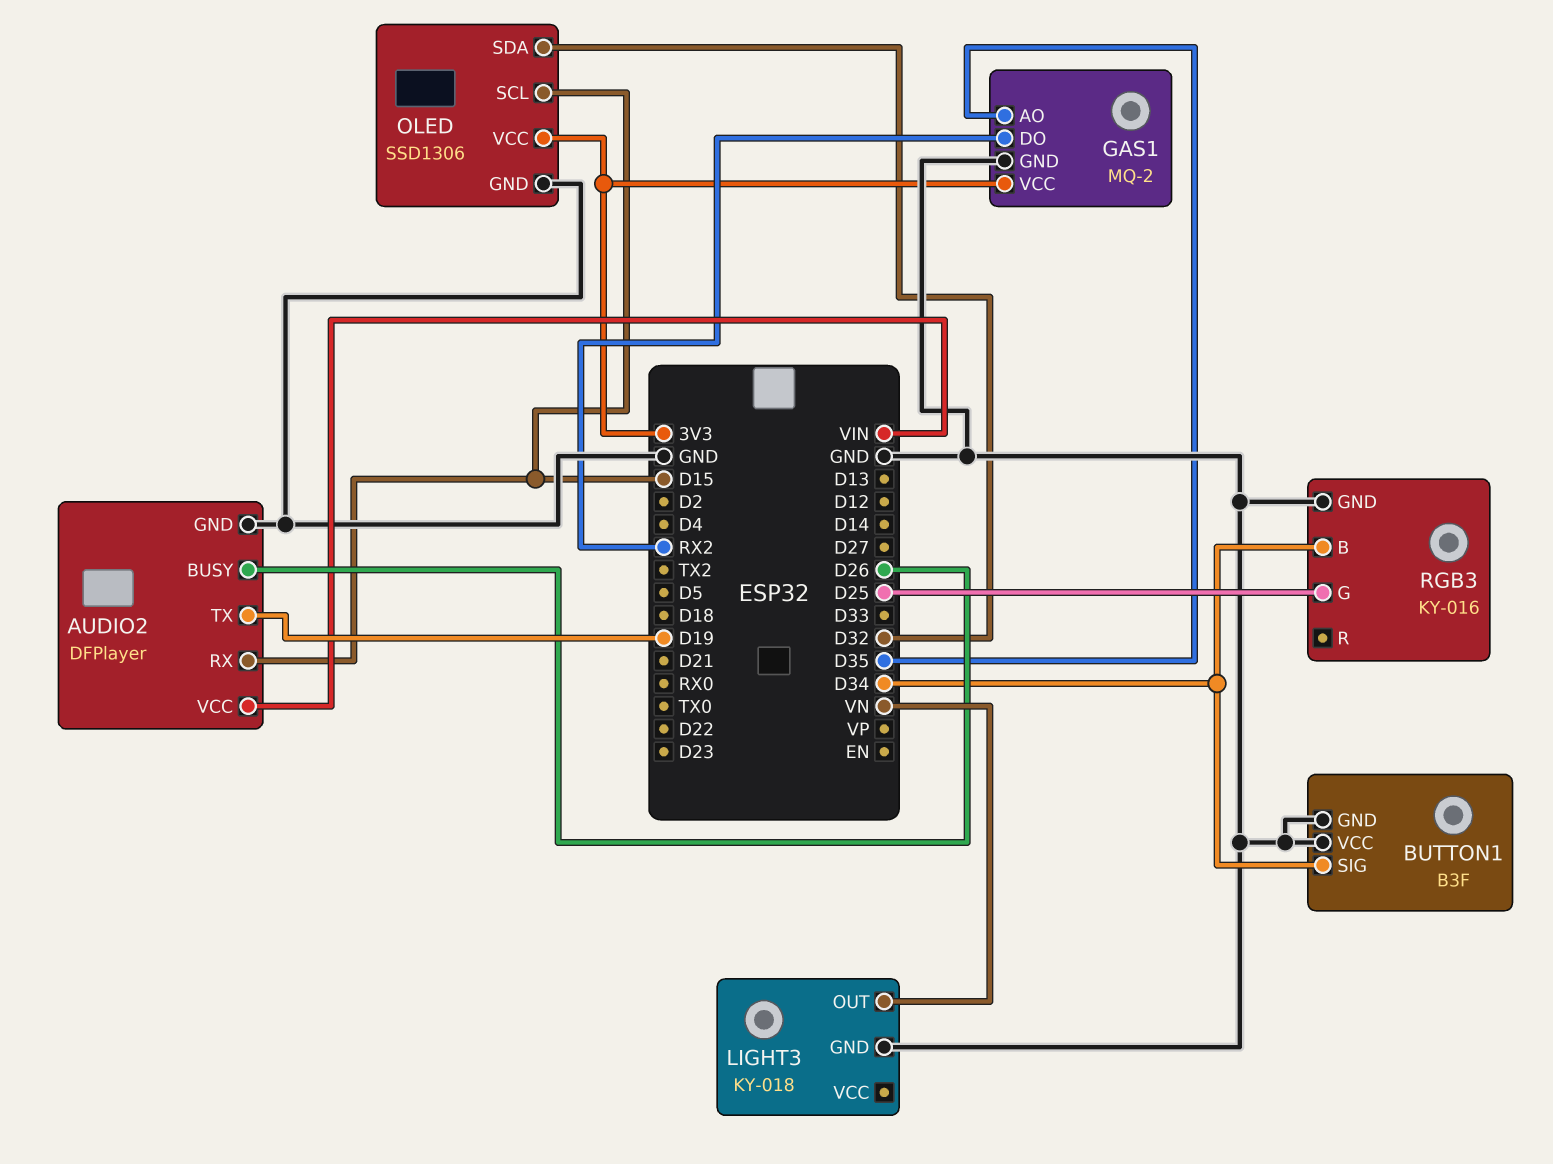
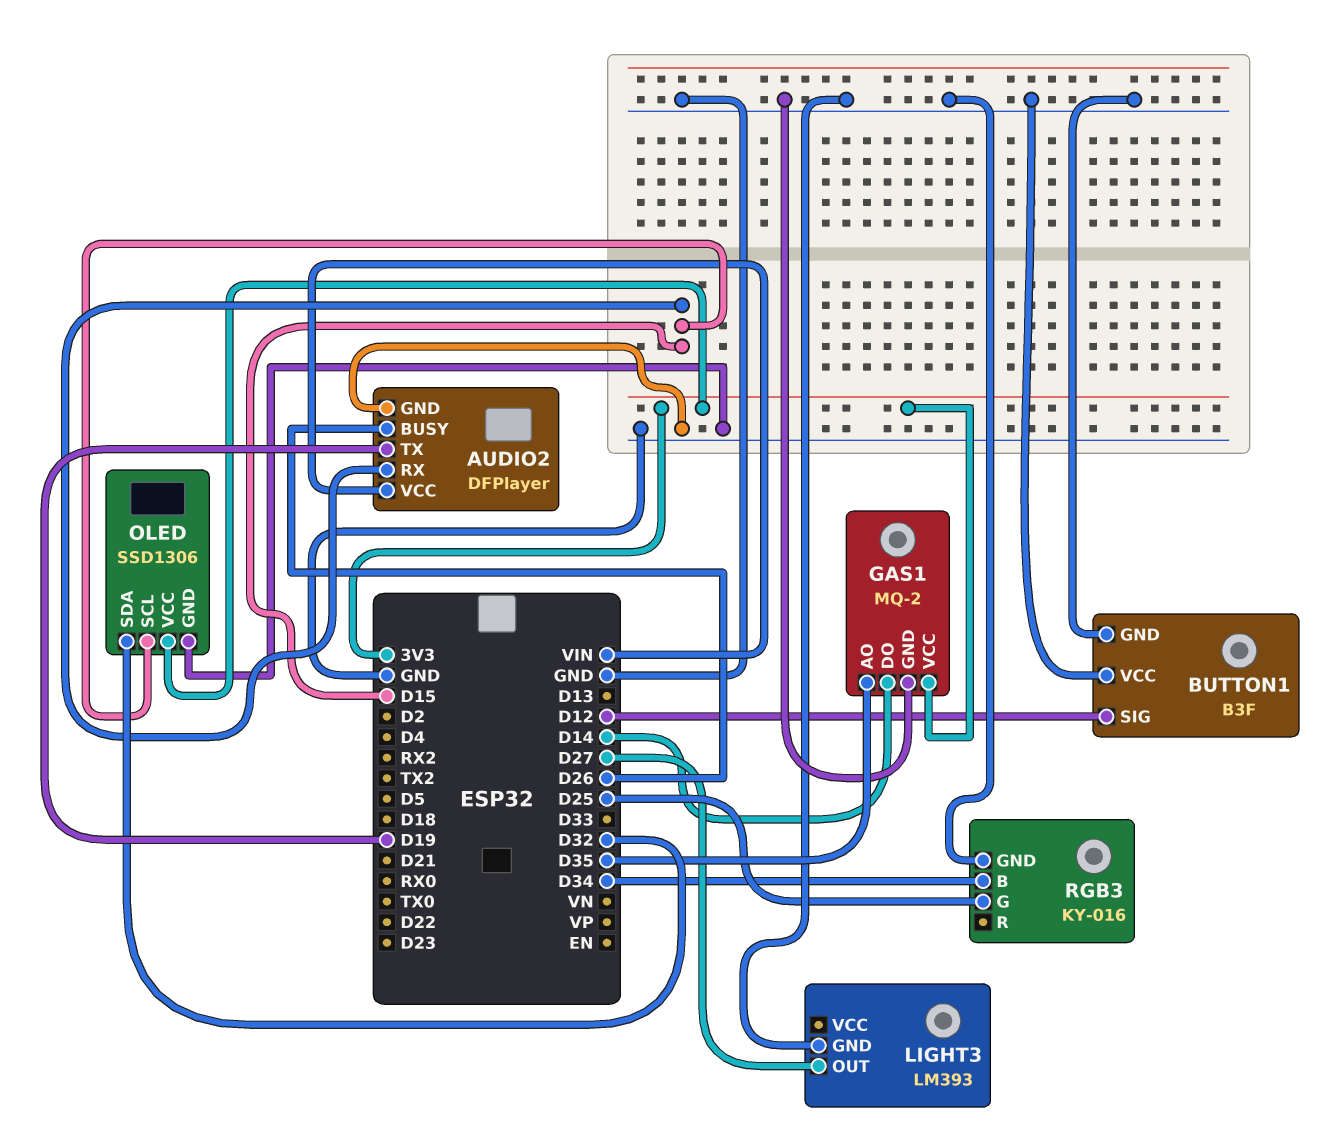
BUTTON1 pin SIG: D34 -> D12
GAS1 pin DO: RX2 -> D14
LIGHT3: KY-018 -> LM393
LIGHT3 pin OUT: VN -> D27

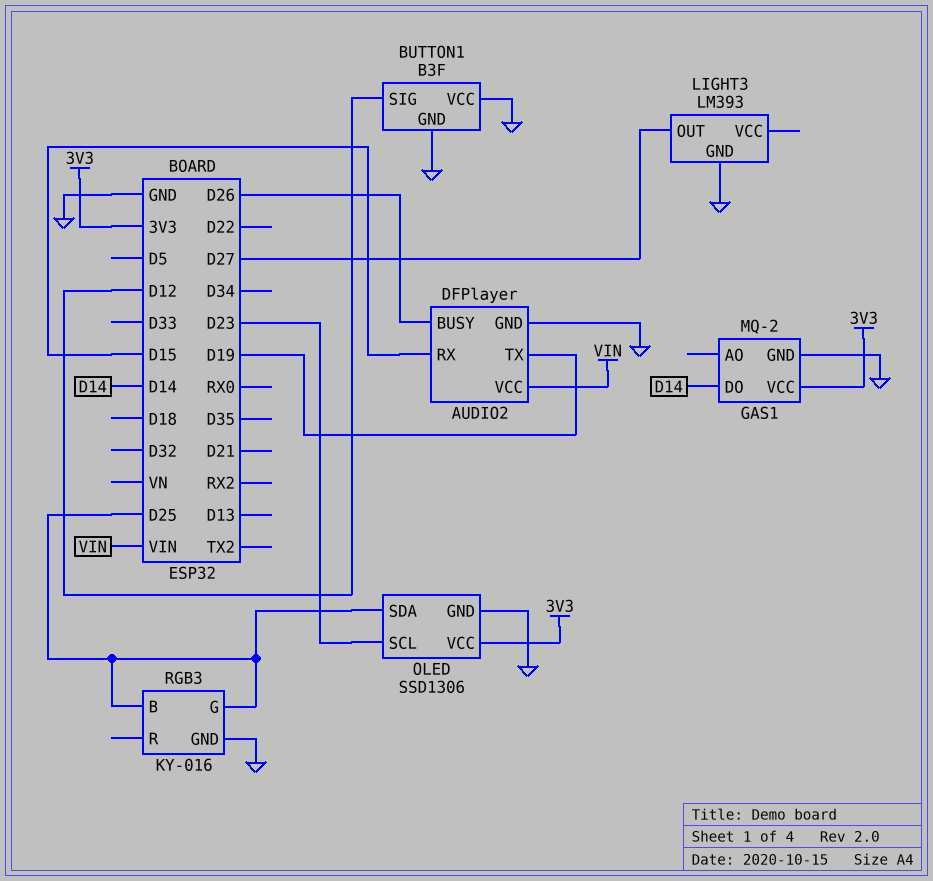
GAS1 pin AO: D35 -> none
OLED pin SCL: D15 -> D23
OLED pin SDA: D32 -> D25
RGB3 pin B: D34 -> D25

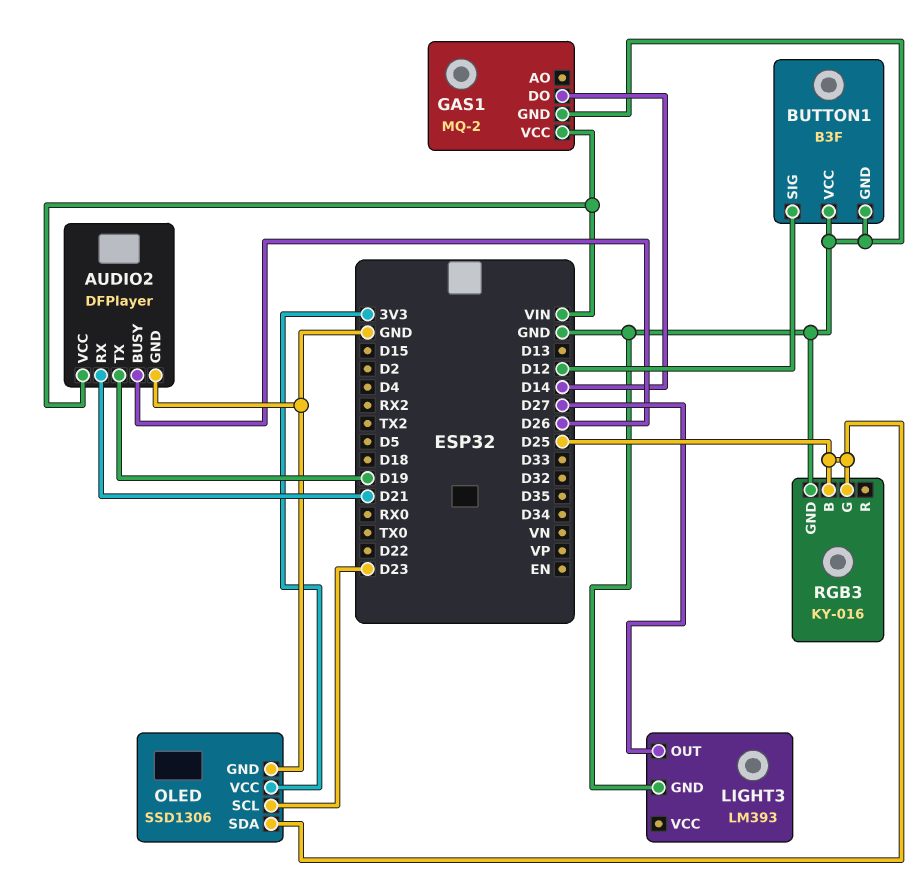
AUDIO2 pin RX: D15 -> D21
GAS1 pin VCC: 3V3 -> VIN

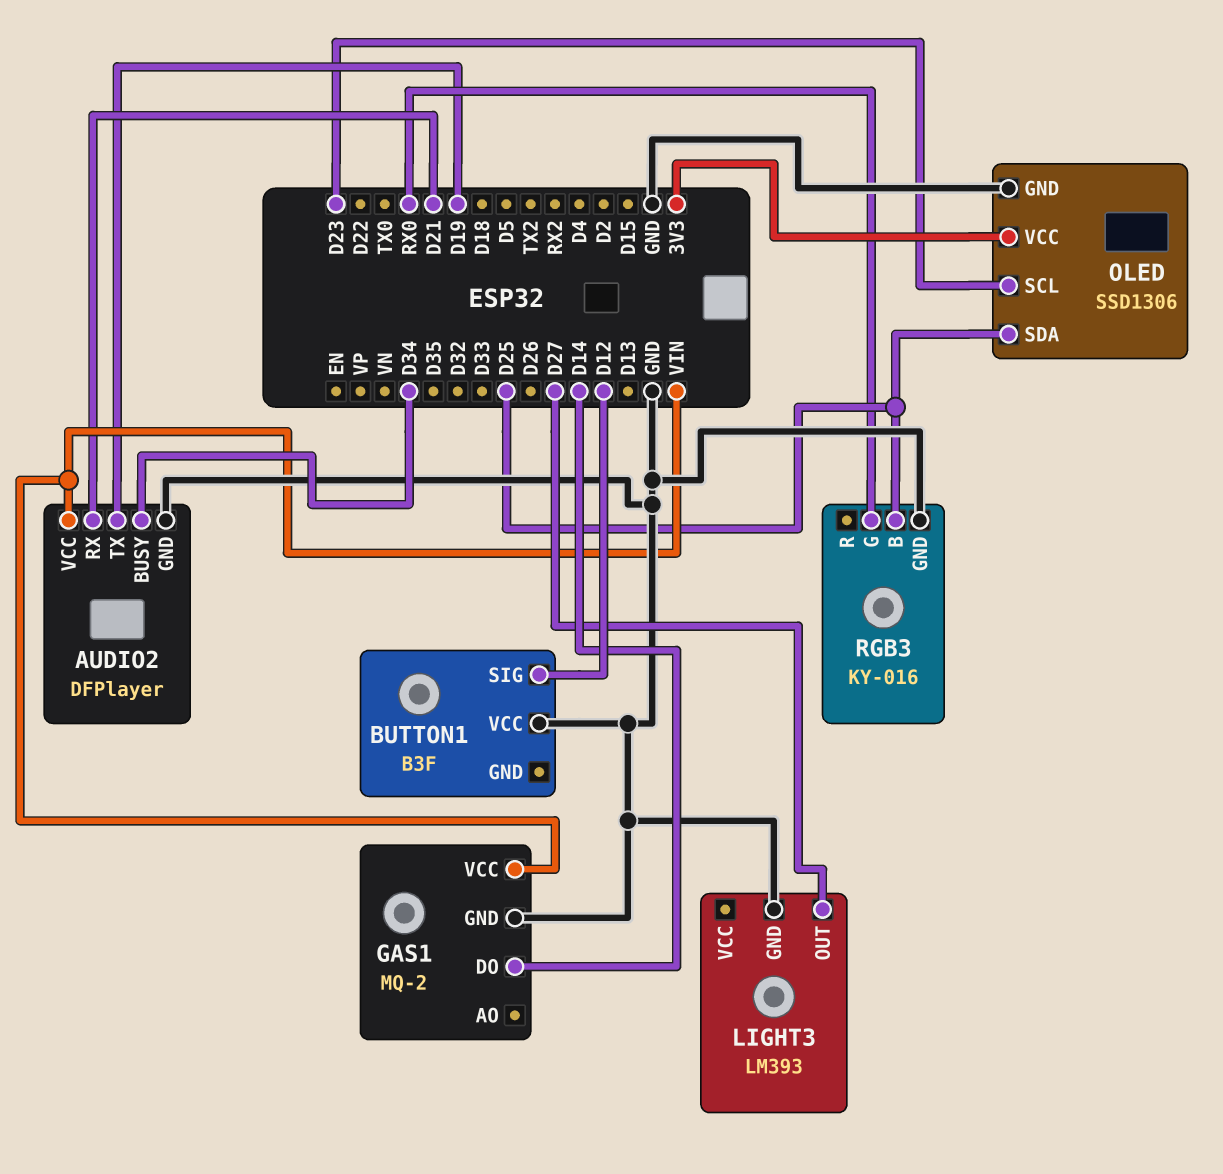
AUDIO2 pin BUSY: D26 -> D34
BUTTON1 pin GND: GND -> none
RGB3 pin G: D25 -> RX0

